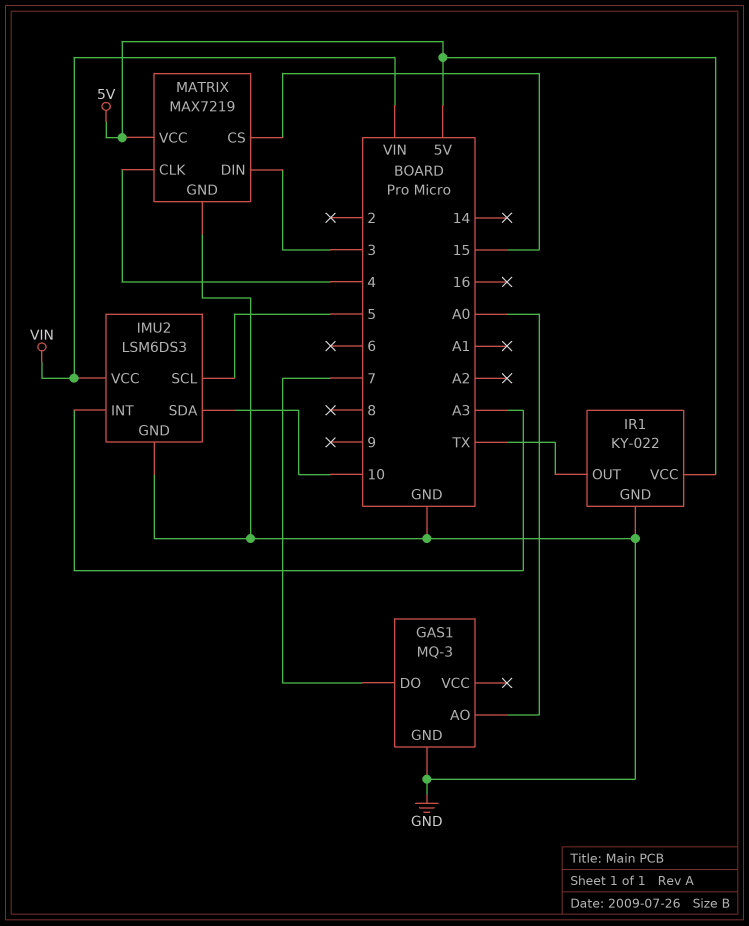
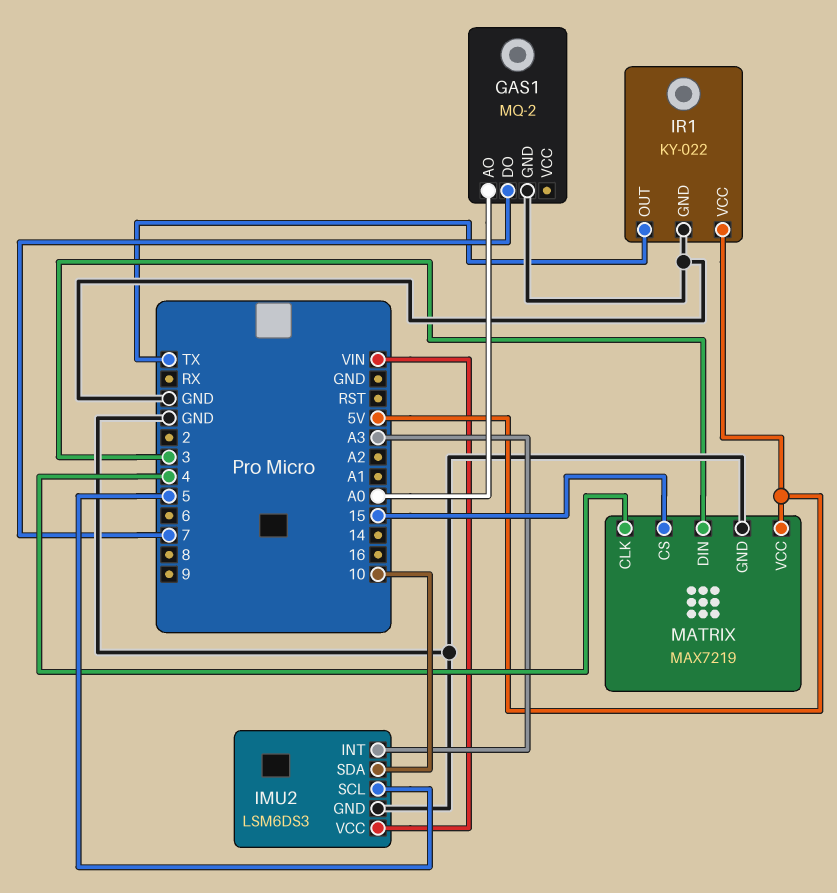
GAS1: MQ-3 -> MQ-2

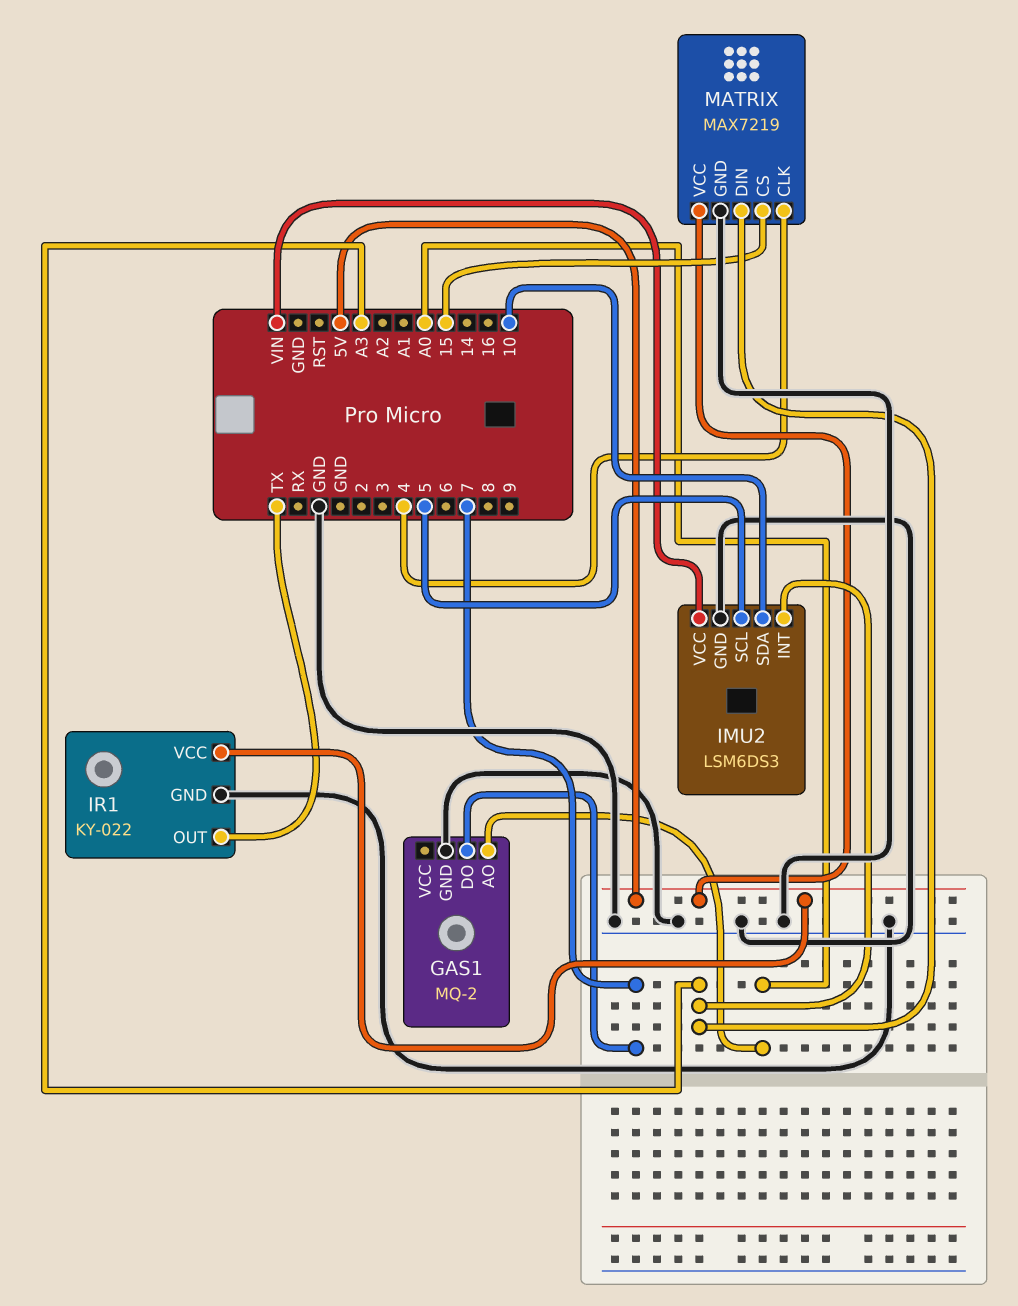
MATRIX pin DIN: 3 -> A3

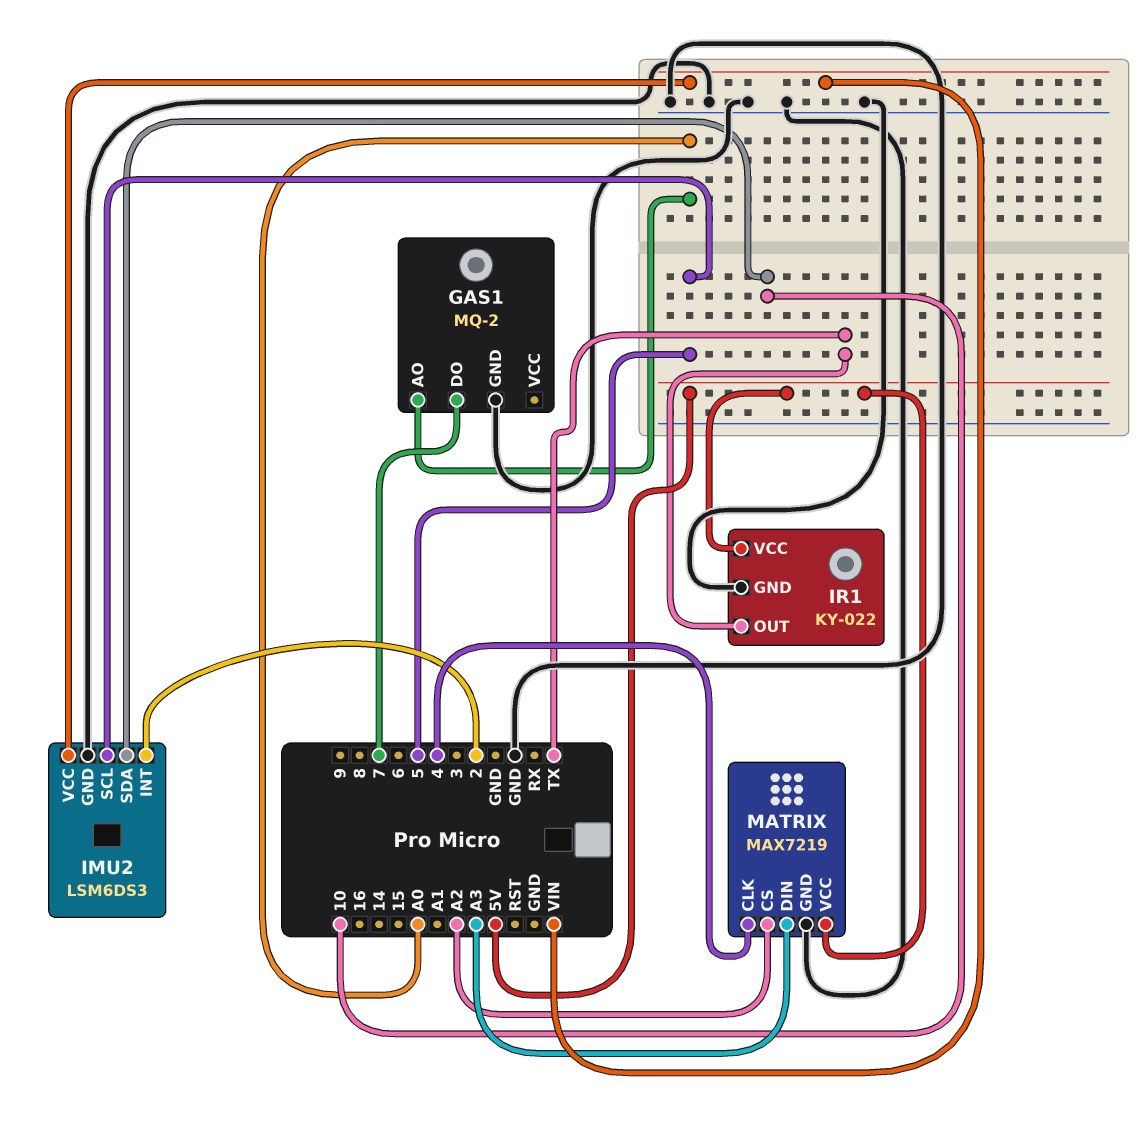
IMU2 pin INT: A3 -> 2
MATRIX pin CS: 15 -> A2

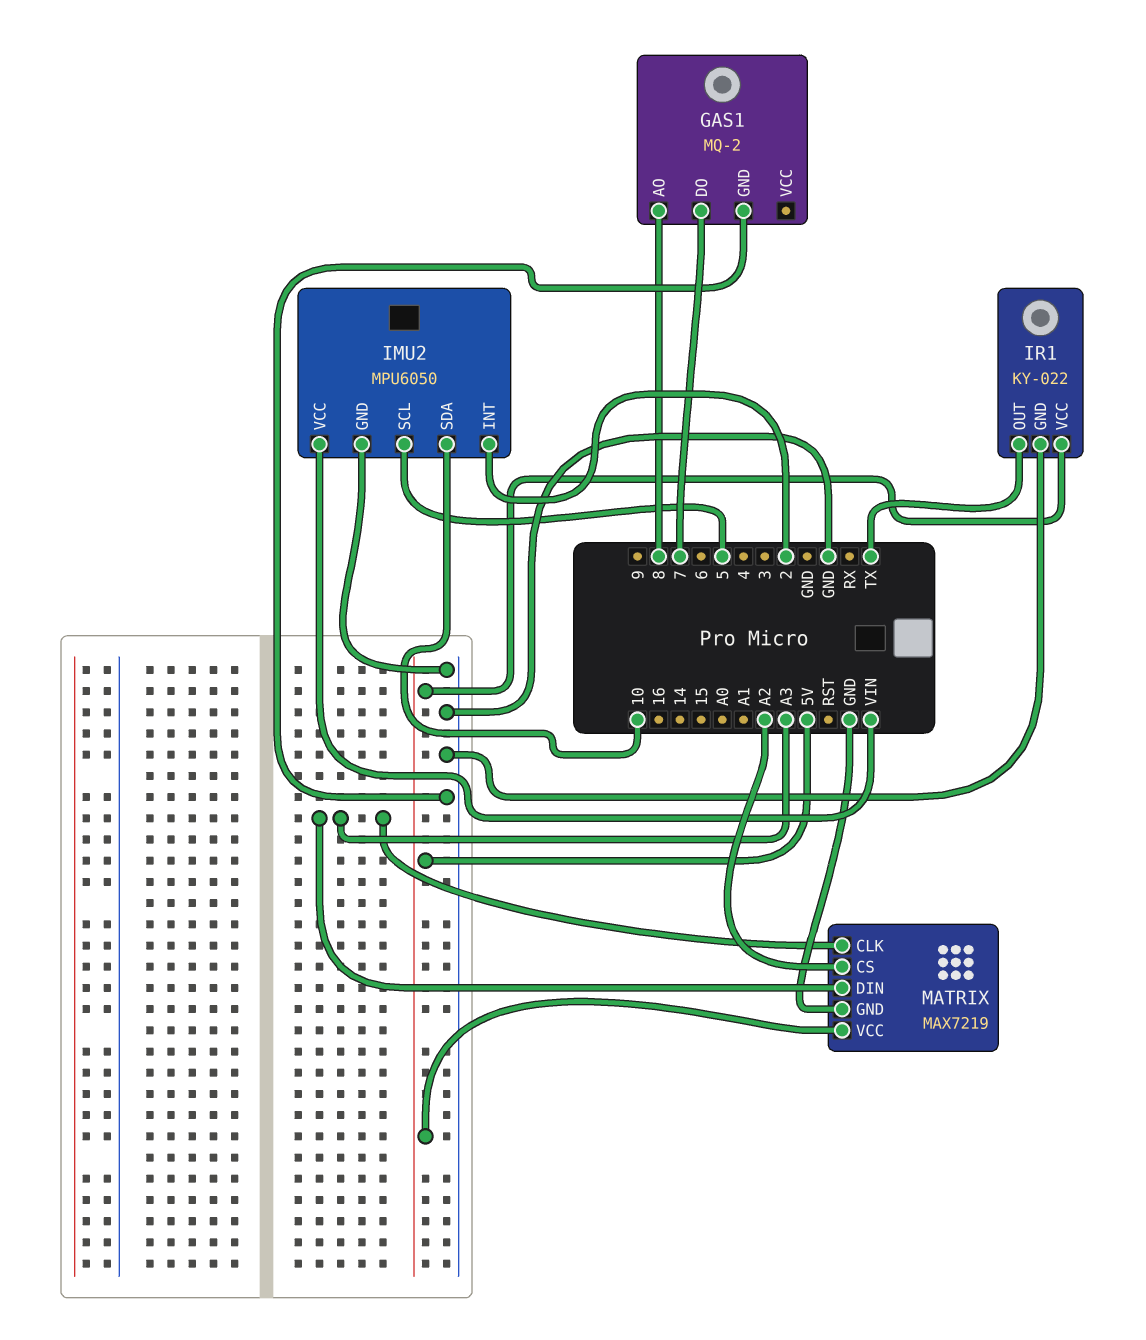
GAS1 pin AO: A0 -> 8
IMU2: LSM6DS3 -> MPU6050
MATRIX pin CLK: 4 -> A3

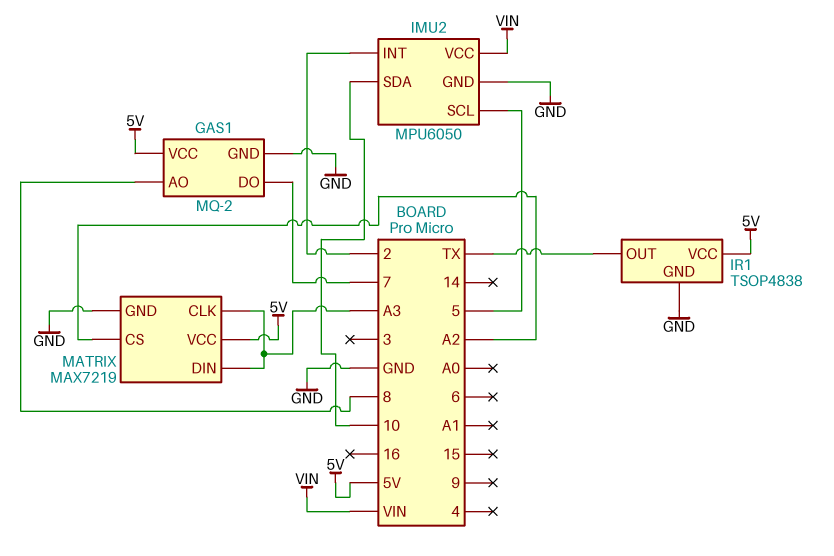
GAS1 pin VCC: none -> 5V
IR1: KY-022 -> TSOP4838

